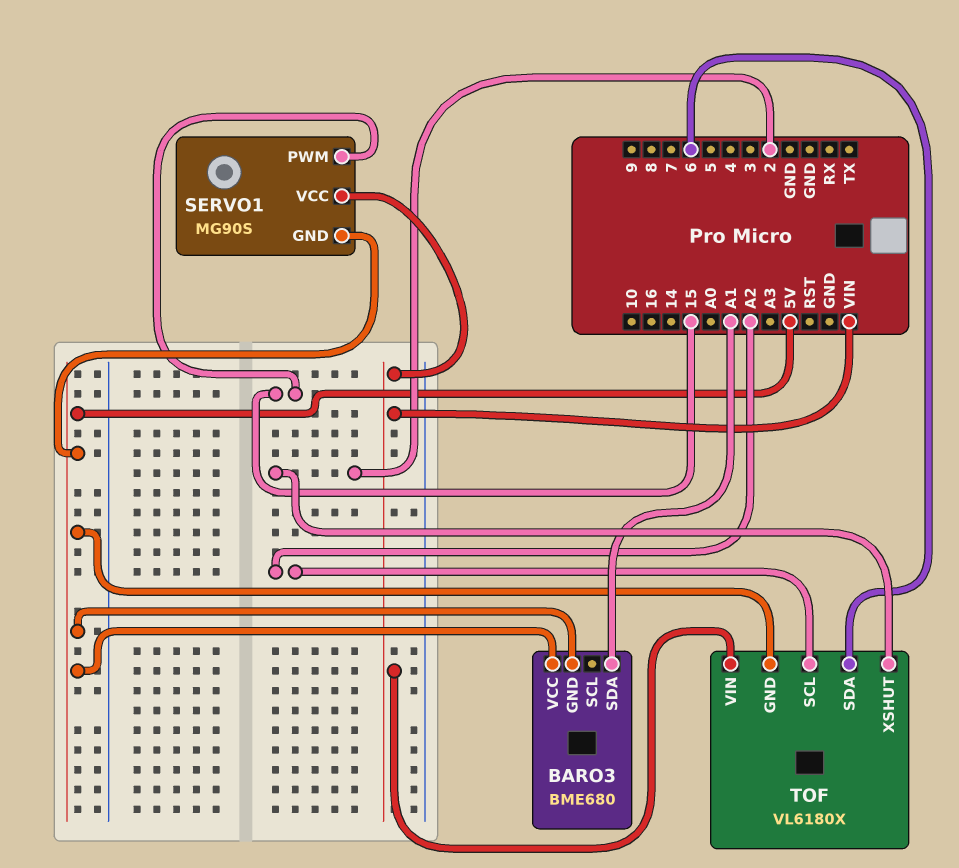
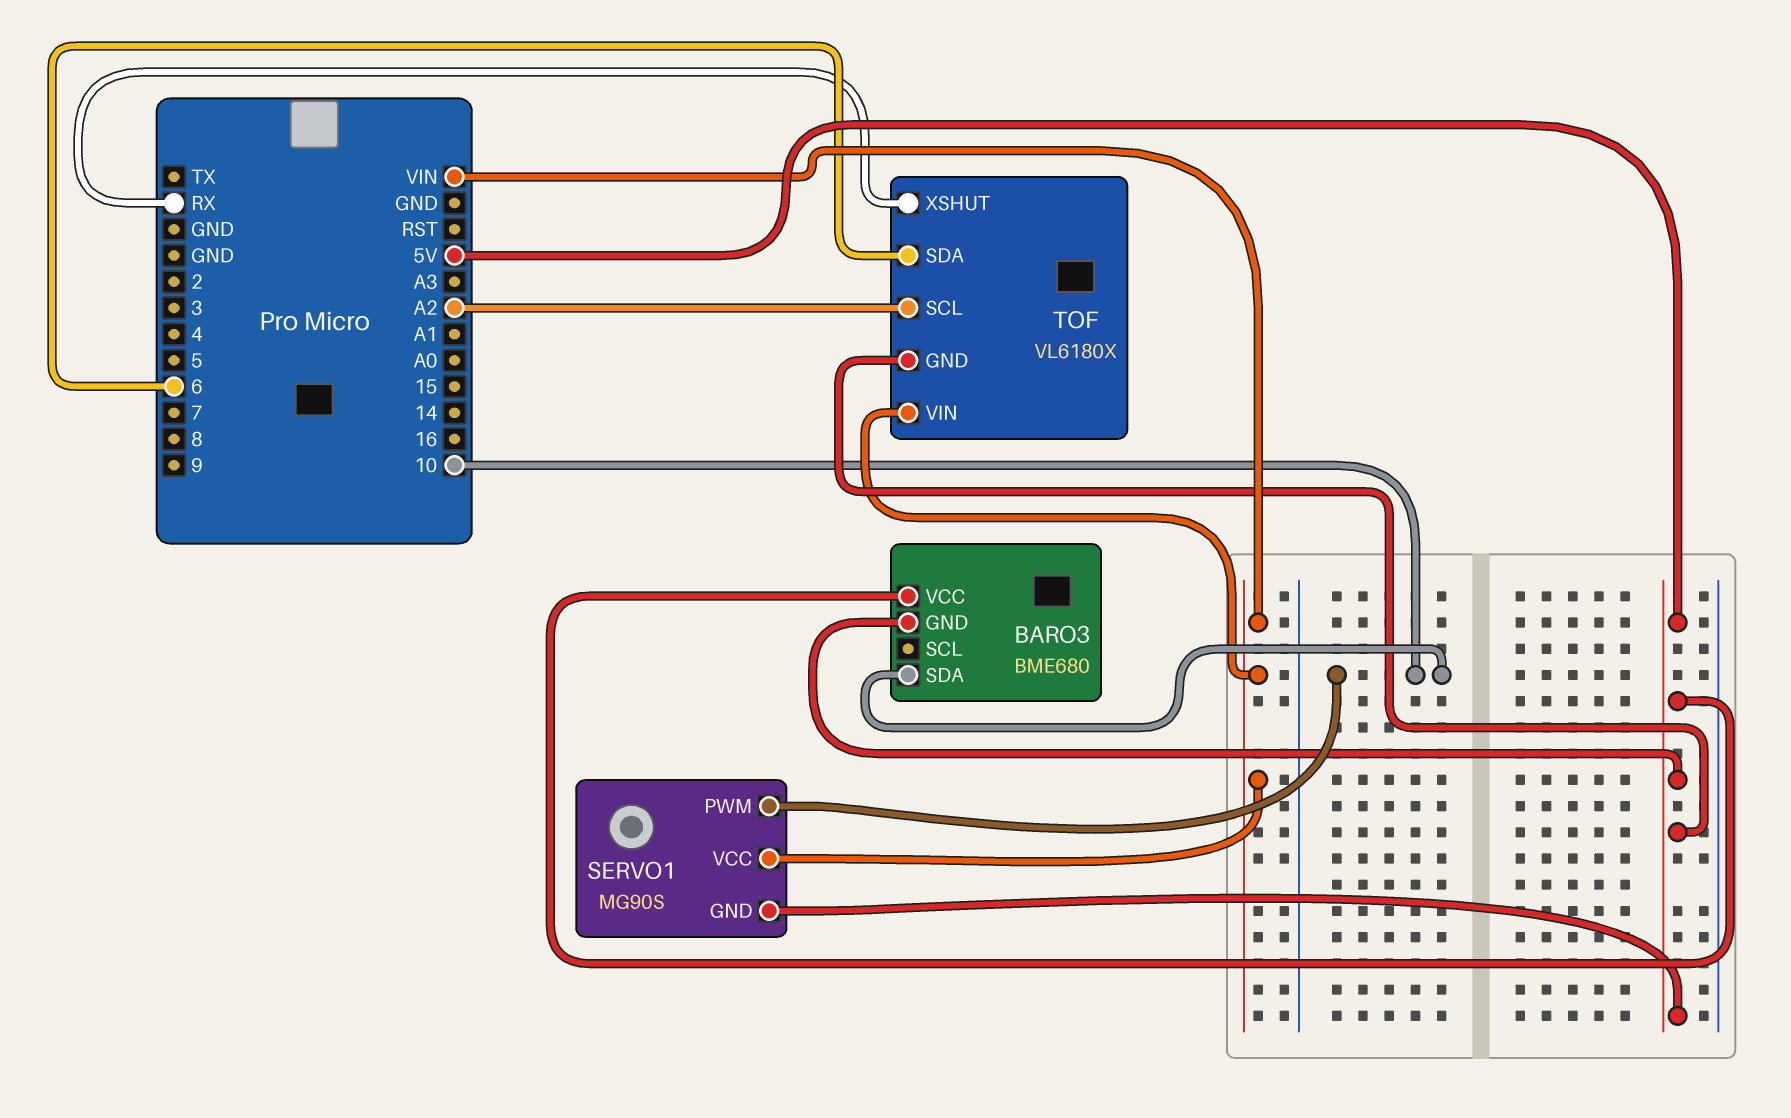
BARO3 pin SDA: A1 -> 10
SERVO1 pin PWM: 15 -> 10
TOF pin XSHUT: 2 -> RX

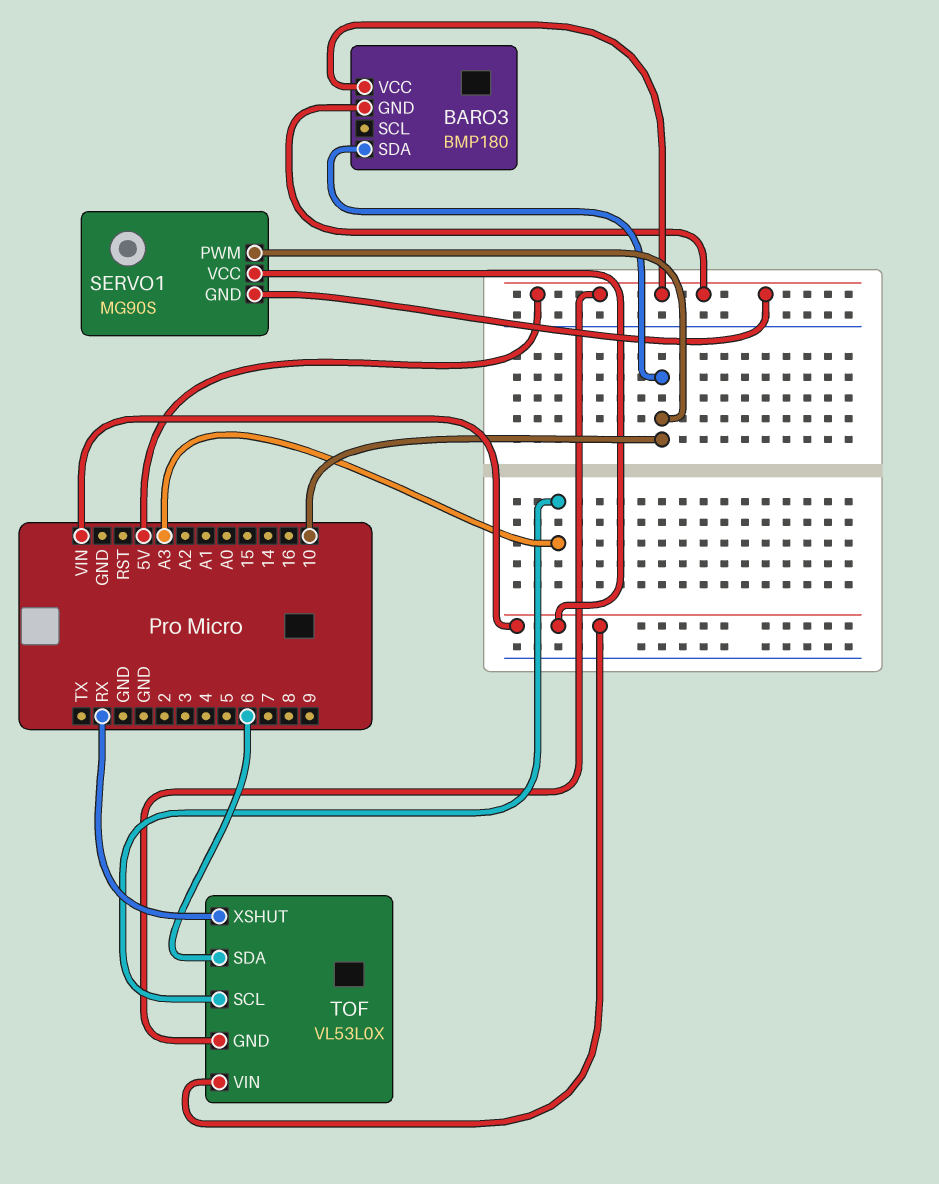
BARO3: BME680 -> BMP180
TOF: VL6180X -> VL53L0X
TOF pin SCL: A2 -> A3

